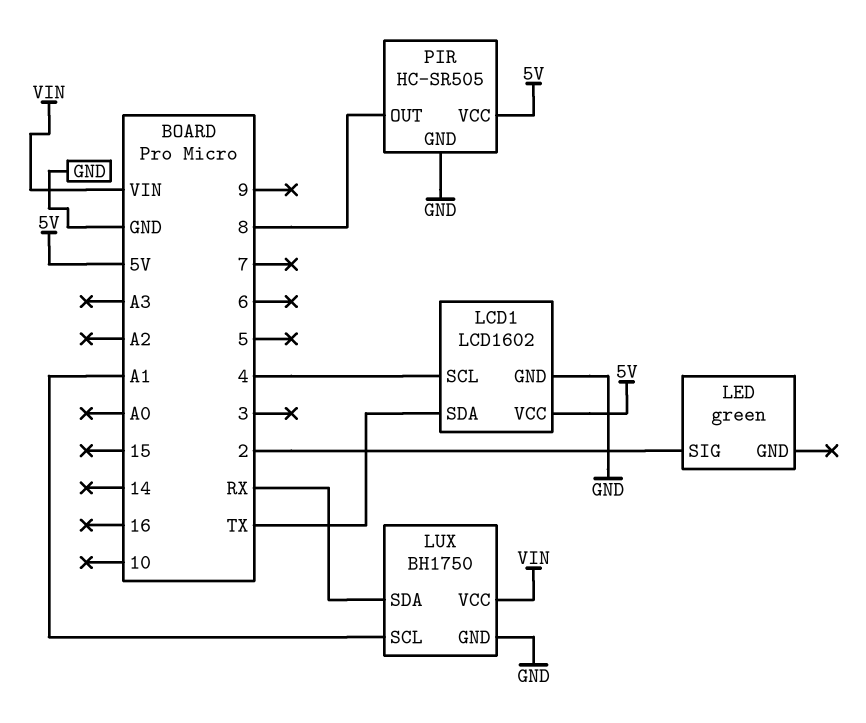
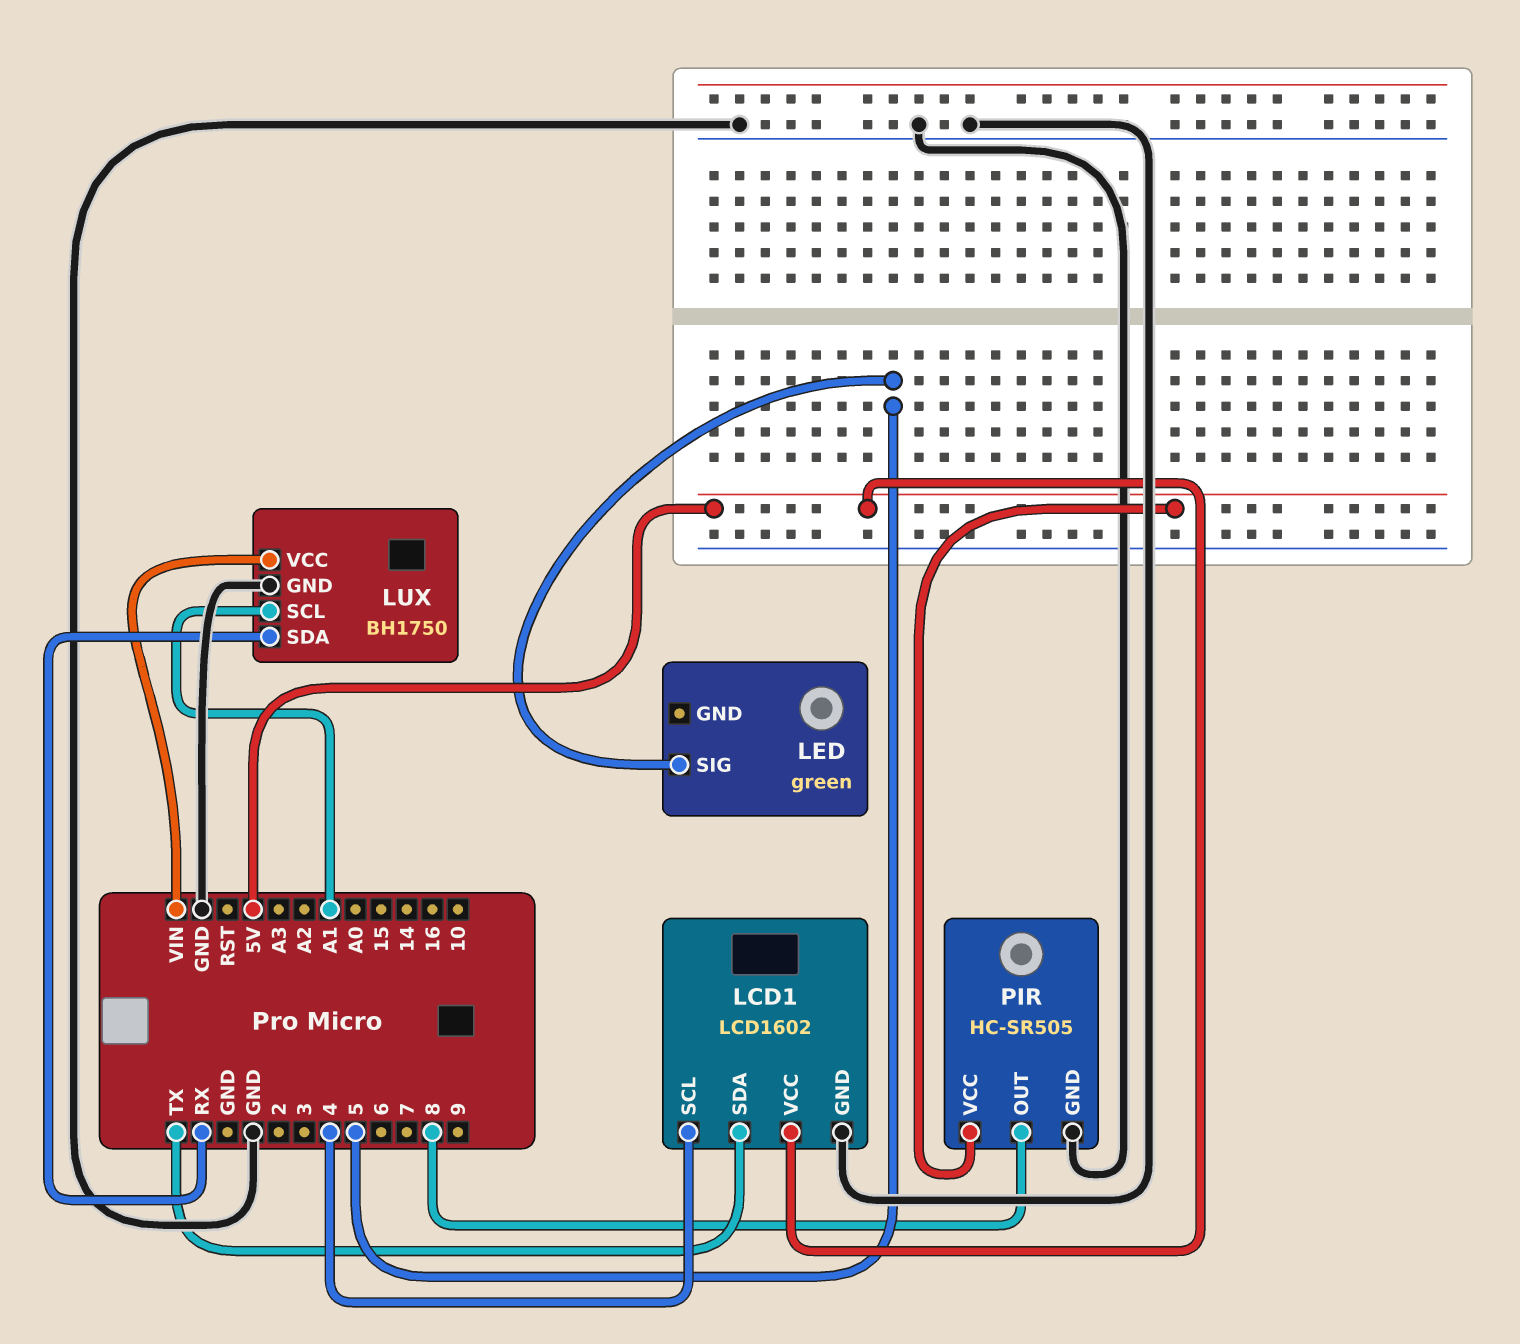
LED pin SIG: 2 -> 5

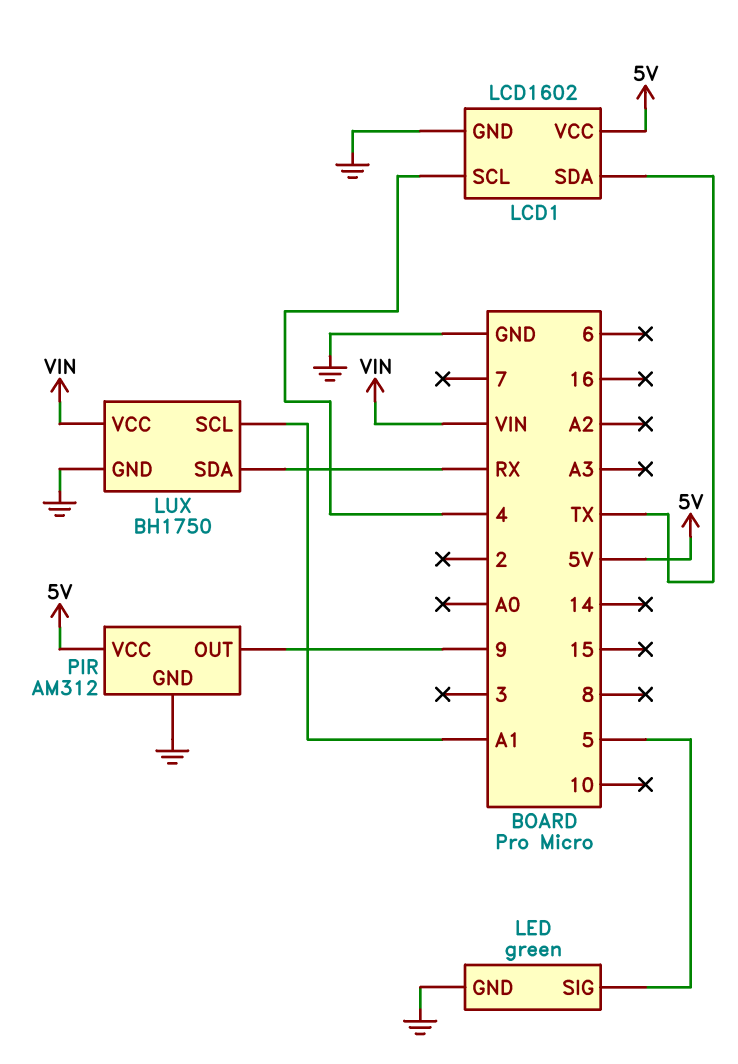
LED pin GND: none -> GND
PIR: HC-SR505 -> AM312
PIR pin OUT: 8 -> 9

